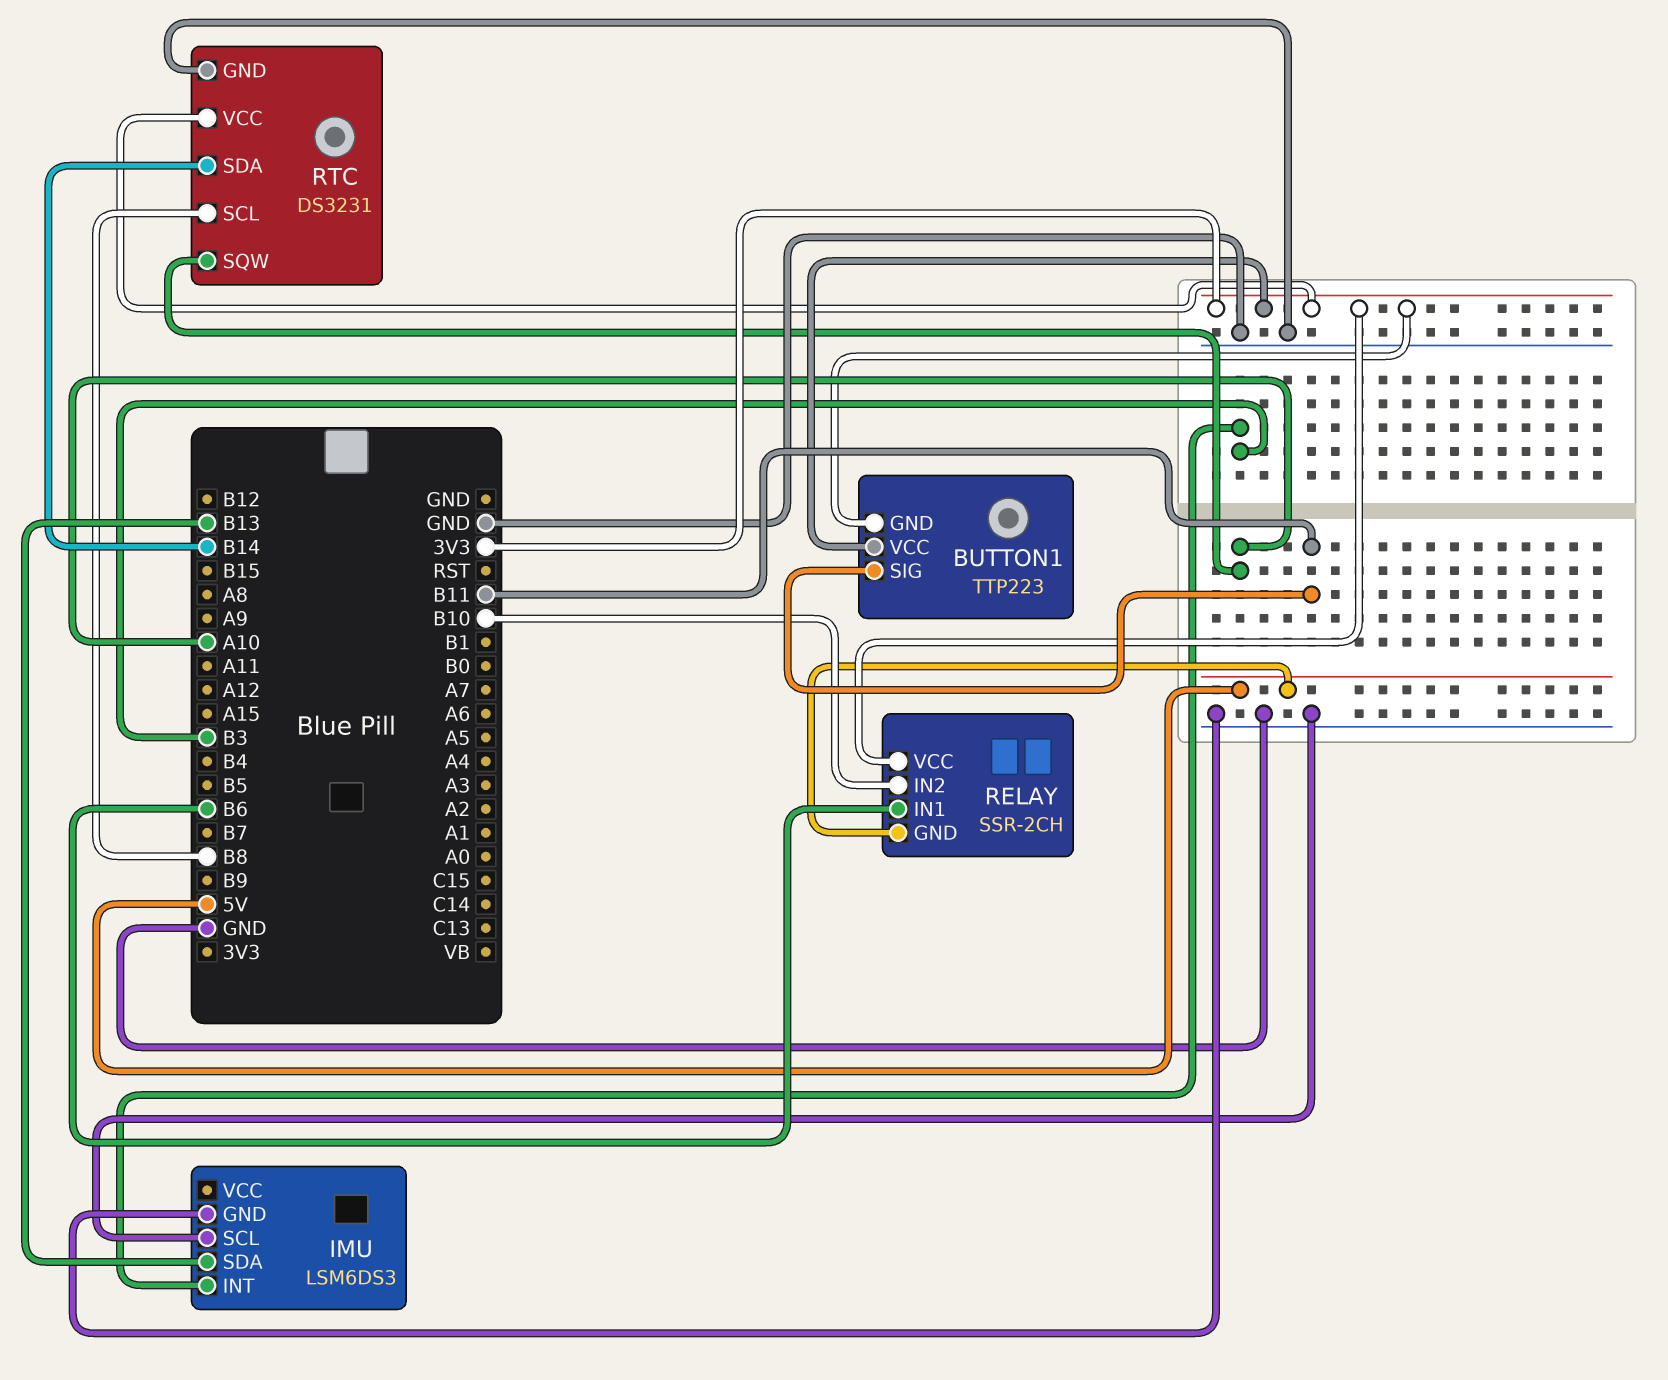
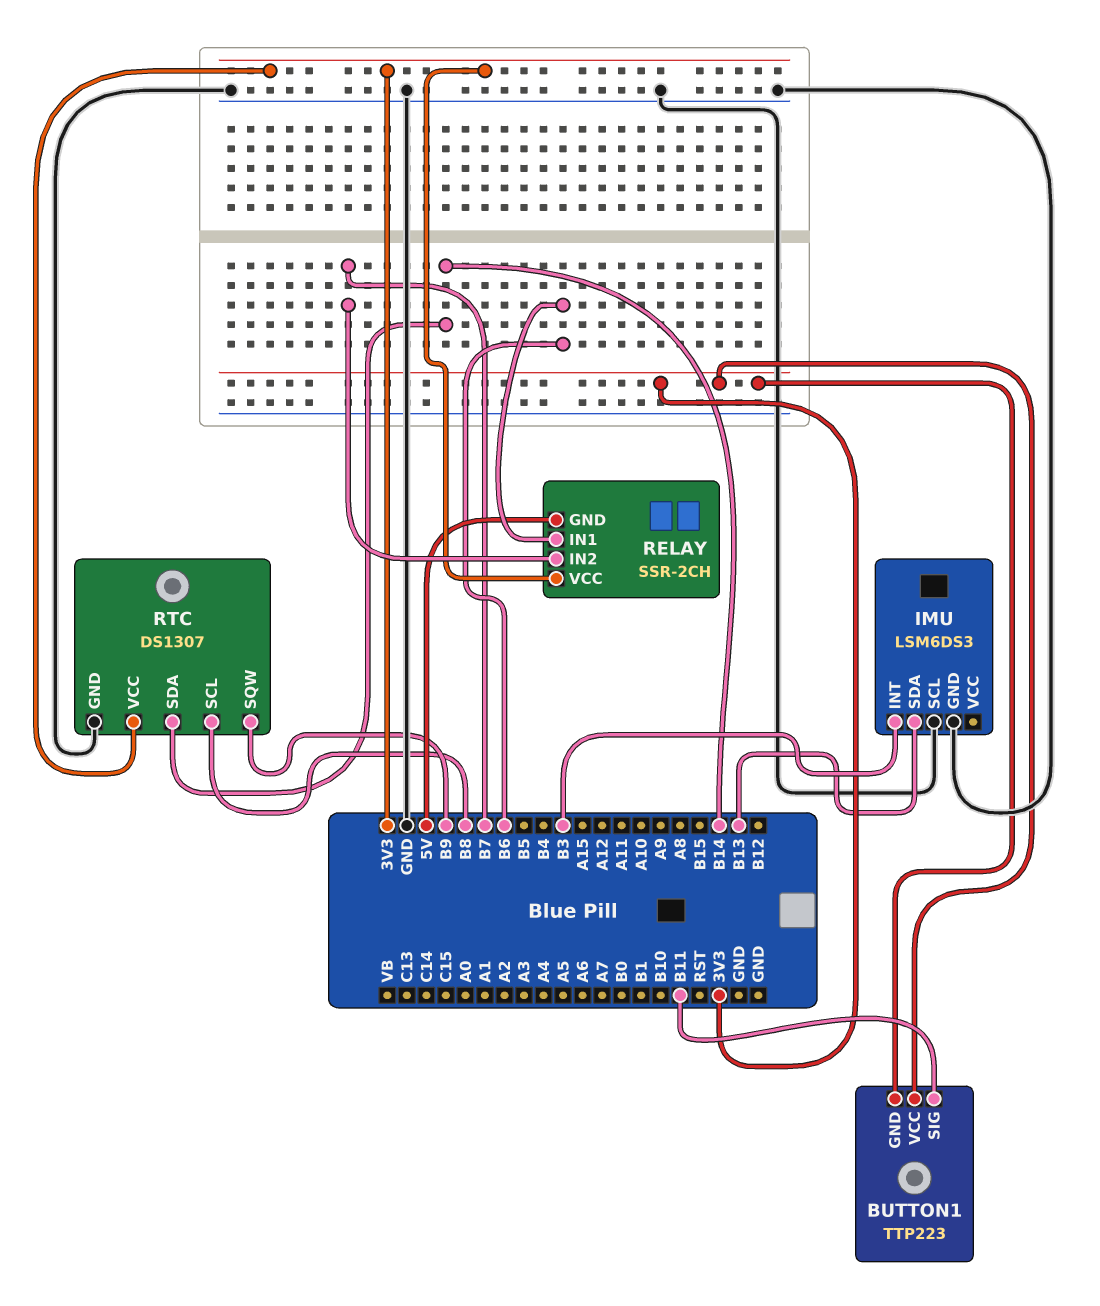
RELAY pin IN2: B10 -> B7
RTC: DS3231 -> DS1307
RTC pin SQW: A10 -> B9

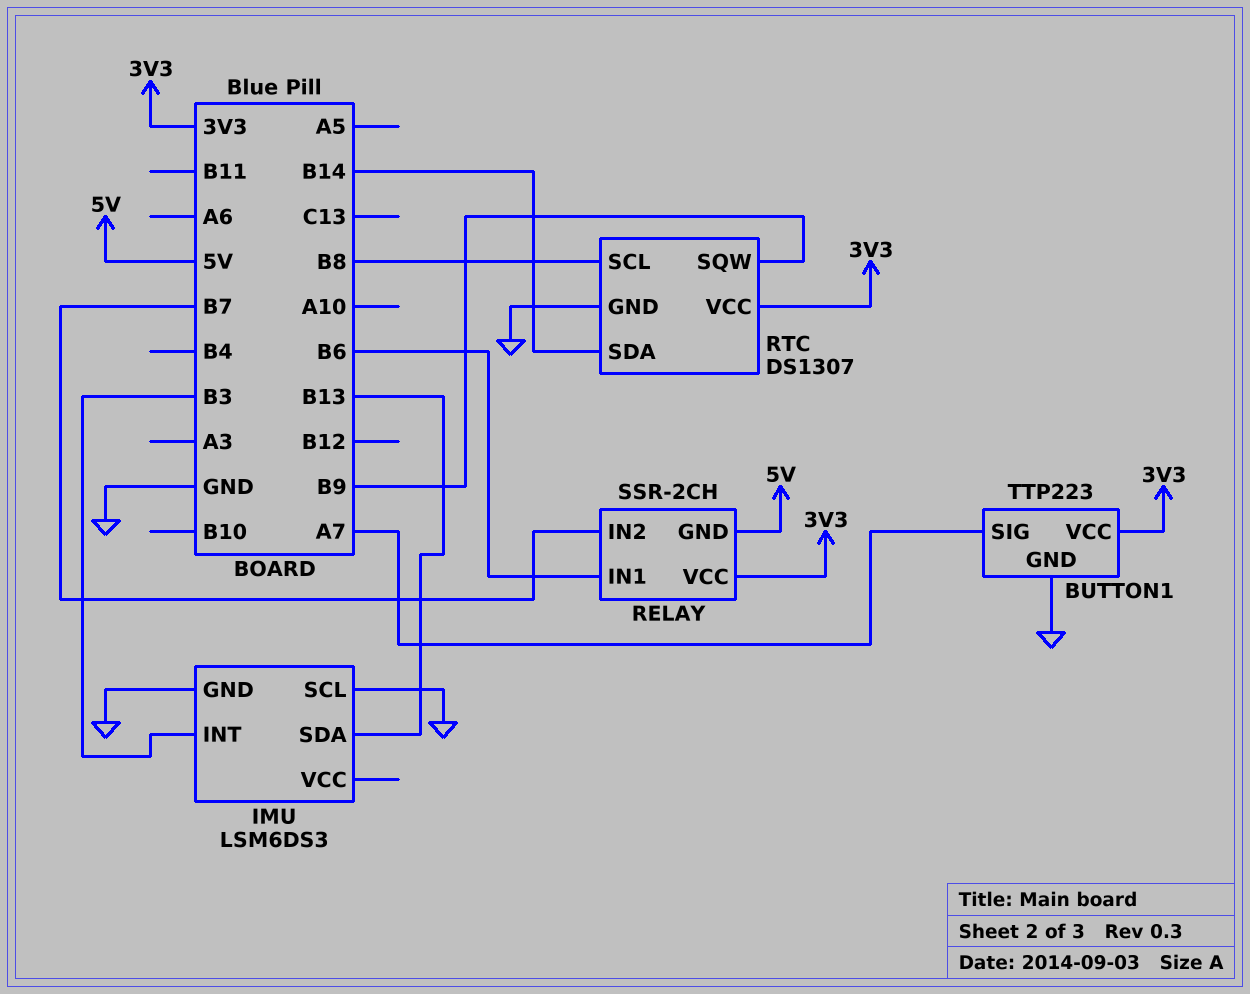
BUTTON1 pin GND: 3V3 -> GND
BUTTON1 pin SIG: B11 -> A7

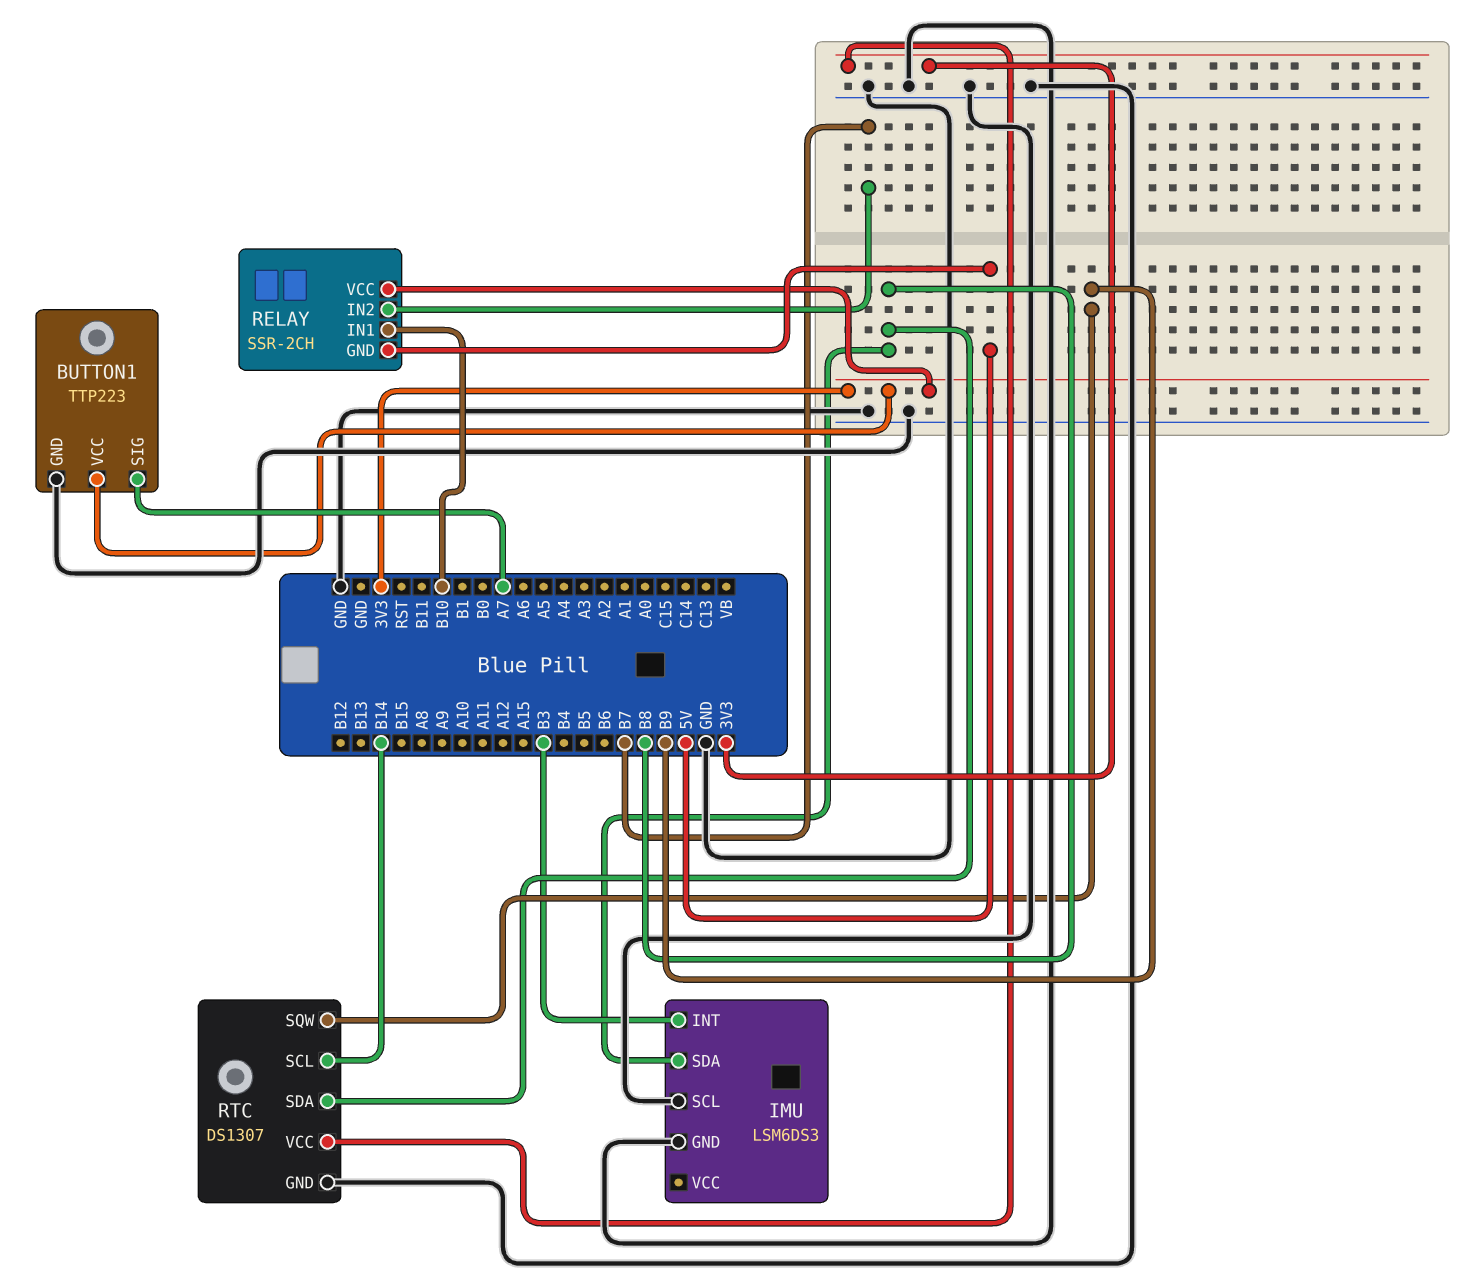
IMU pin SDA: B13 -> B8
RELAY pin IN1: B6 -> B10
RTC pin SCL: B8 -> B14
RTC pin SDA: B14 -> B8

